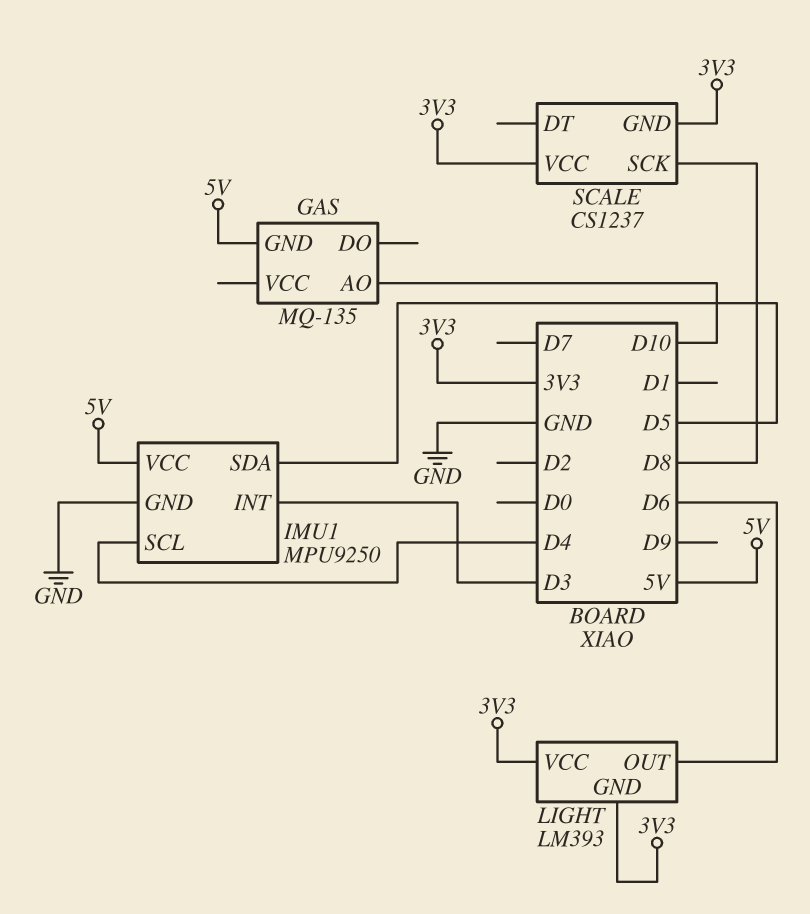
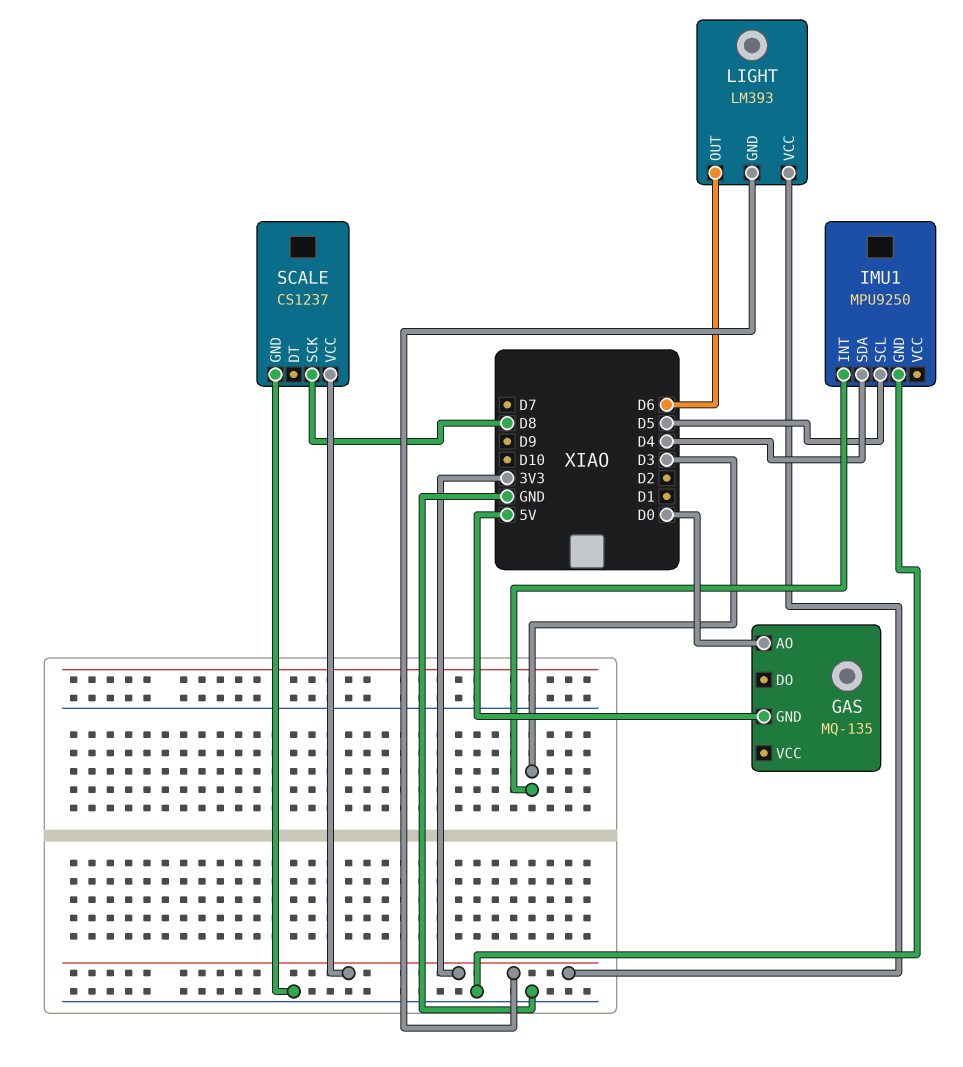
GAS pin AO: D10 -> D0
IMU1 pin SCL: D4 -> D5
IMU1 pin SDA: D5 -> D4
IMU1 pin VCC: 5V -> none
SCALE pin GND: 3V3 -> GND

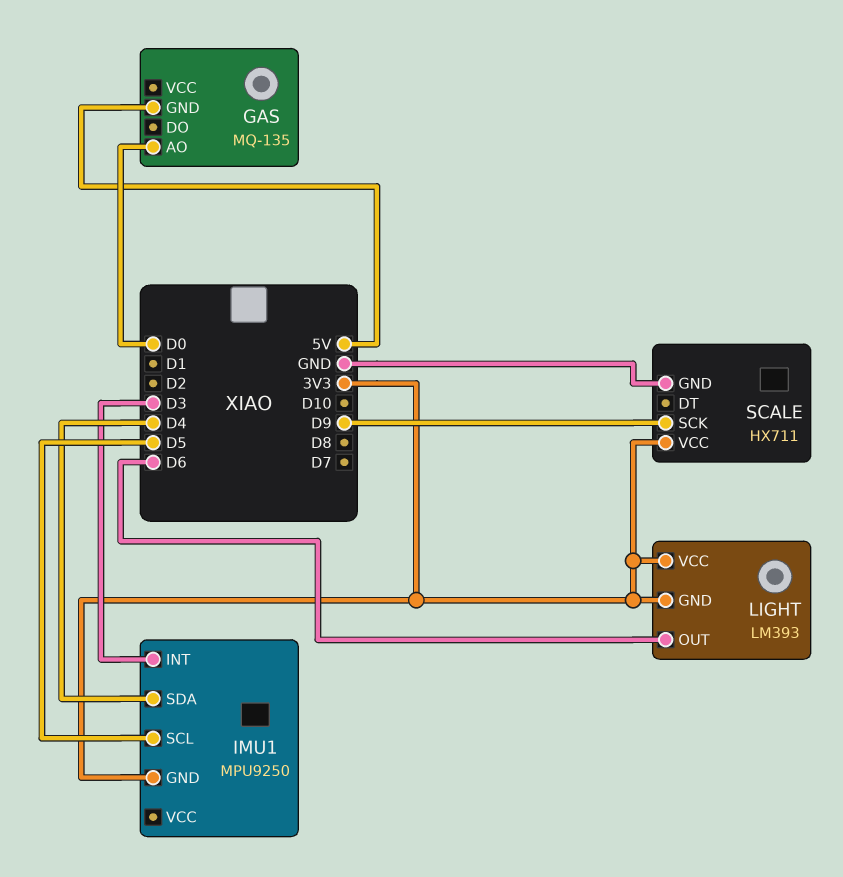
IMU1 pin GND: GND -> 3V3
SCALE: CS1237 -> HX711
SCALE pin SCK: D8 -> D9

